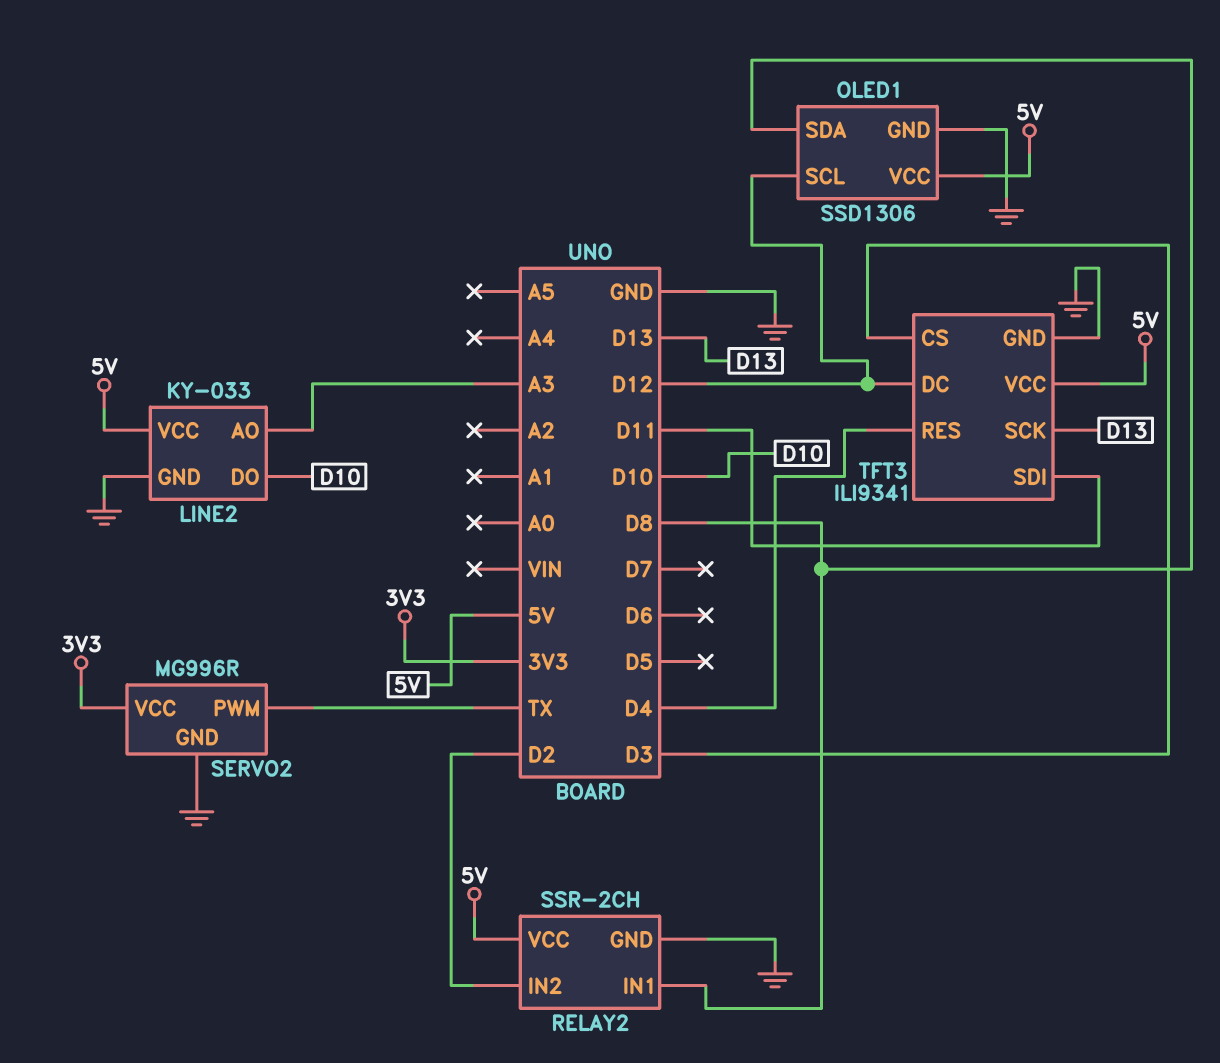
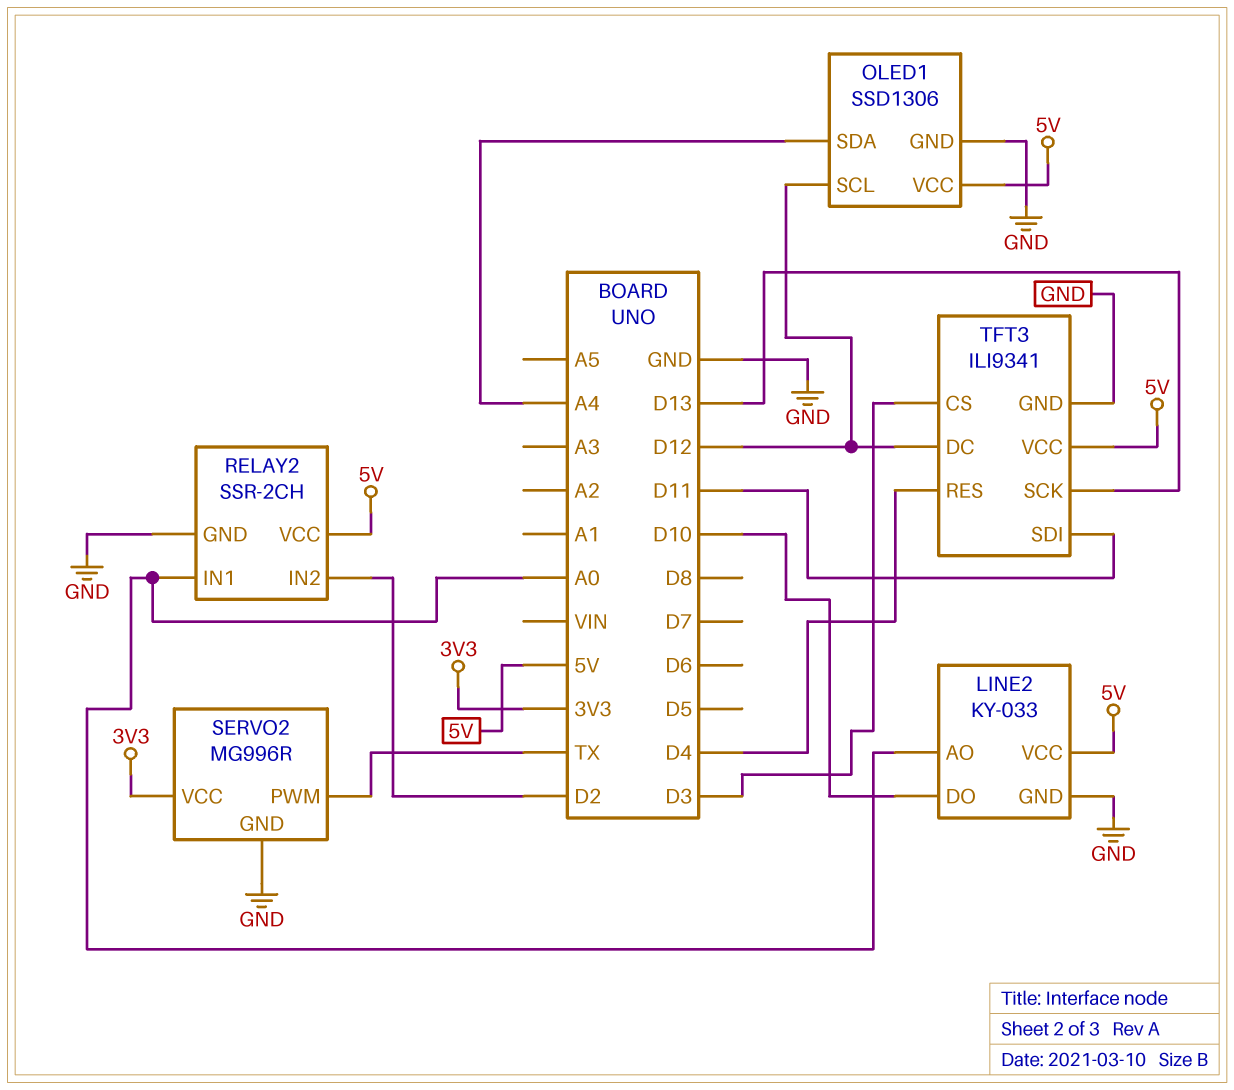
LINE2 pin AO: A3 -> A0
OLED1 pin SDA: D8 -> A4
RELAY2 pin IN1: D8 -> A0

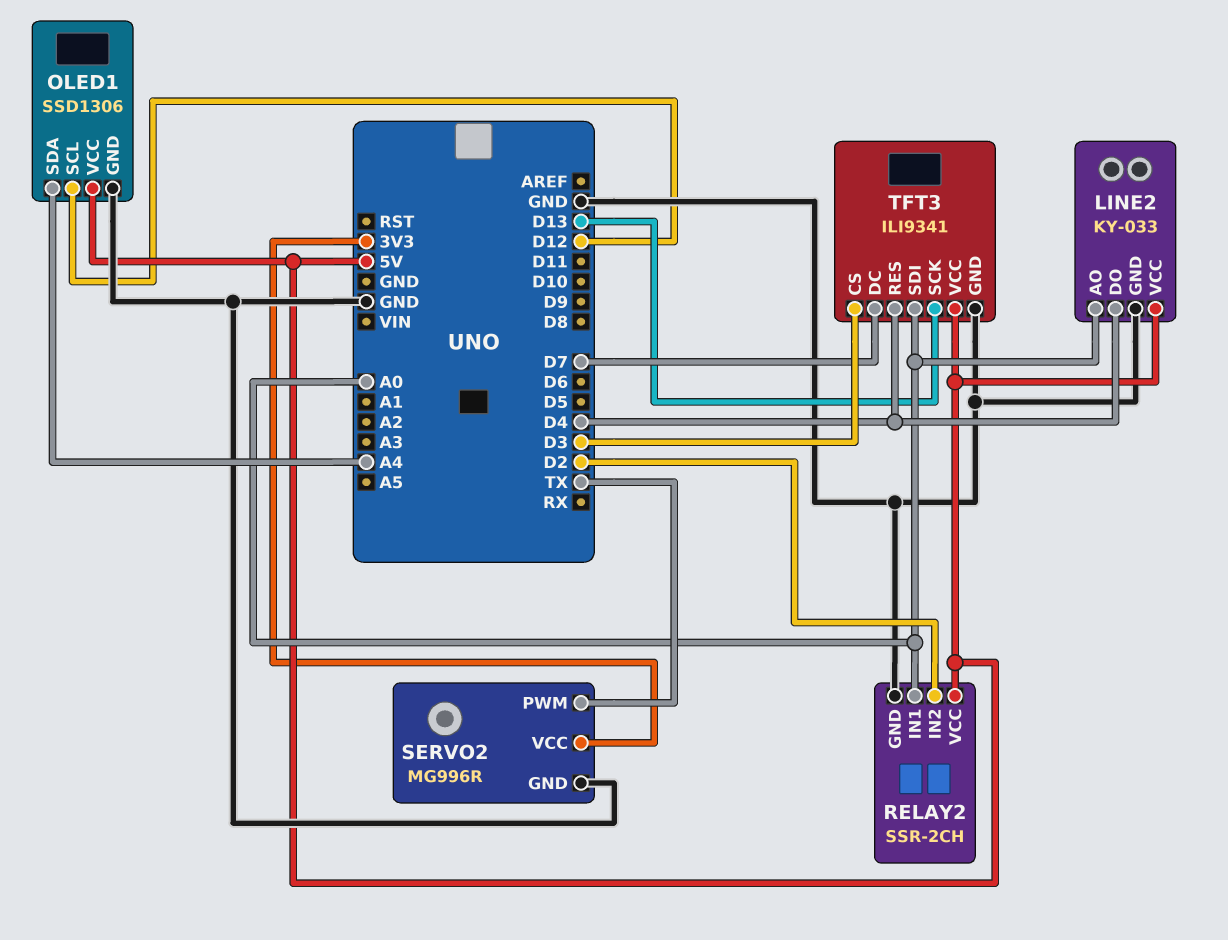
LINE2 pin DO: D10 -> D4
TFT3 pin DC: D12 -> D7
TFT3 pin SDI: D11 -> A0

